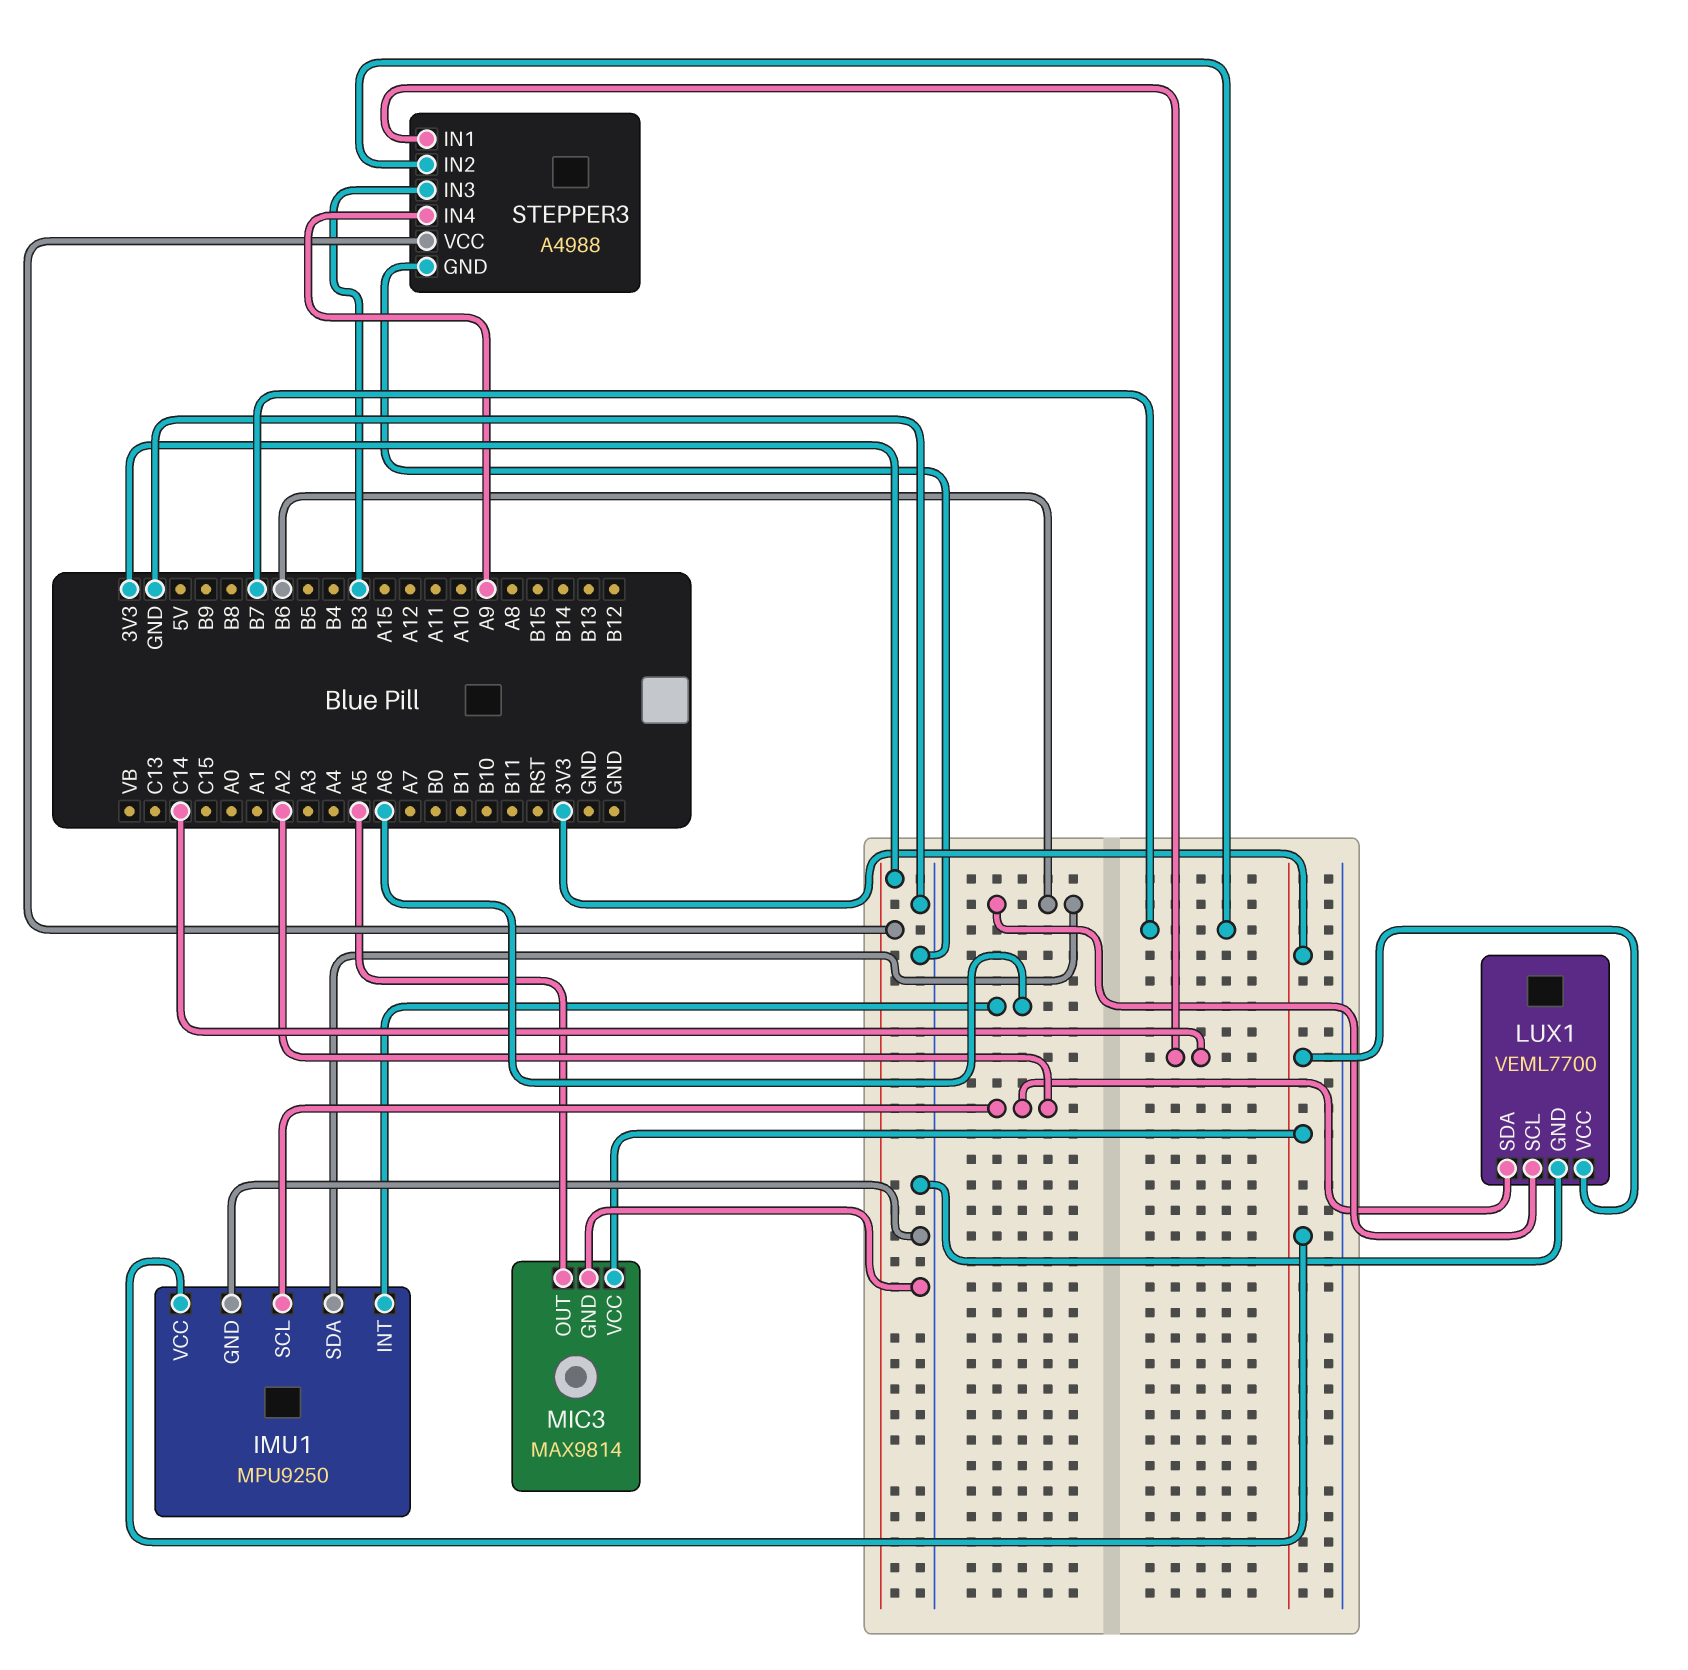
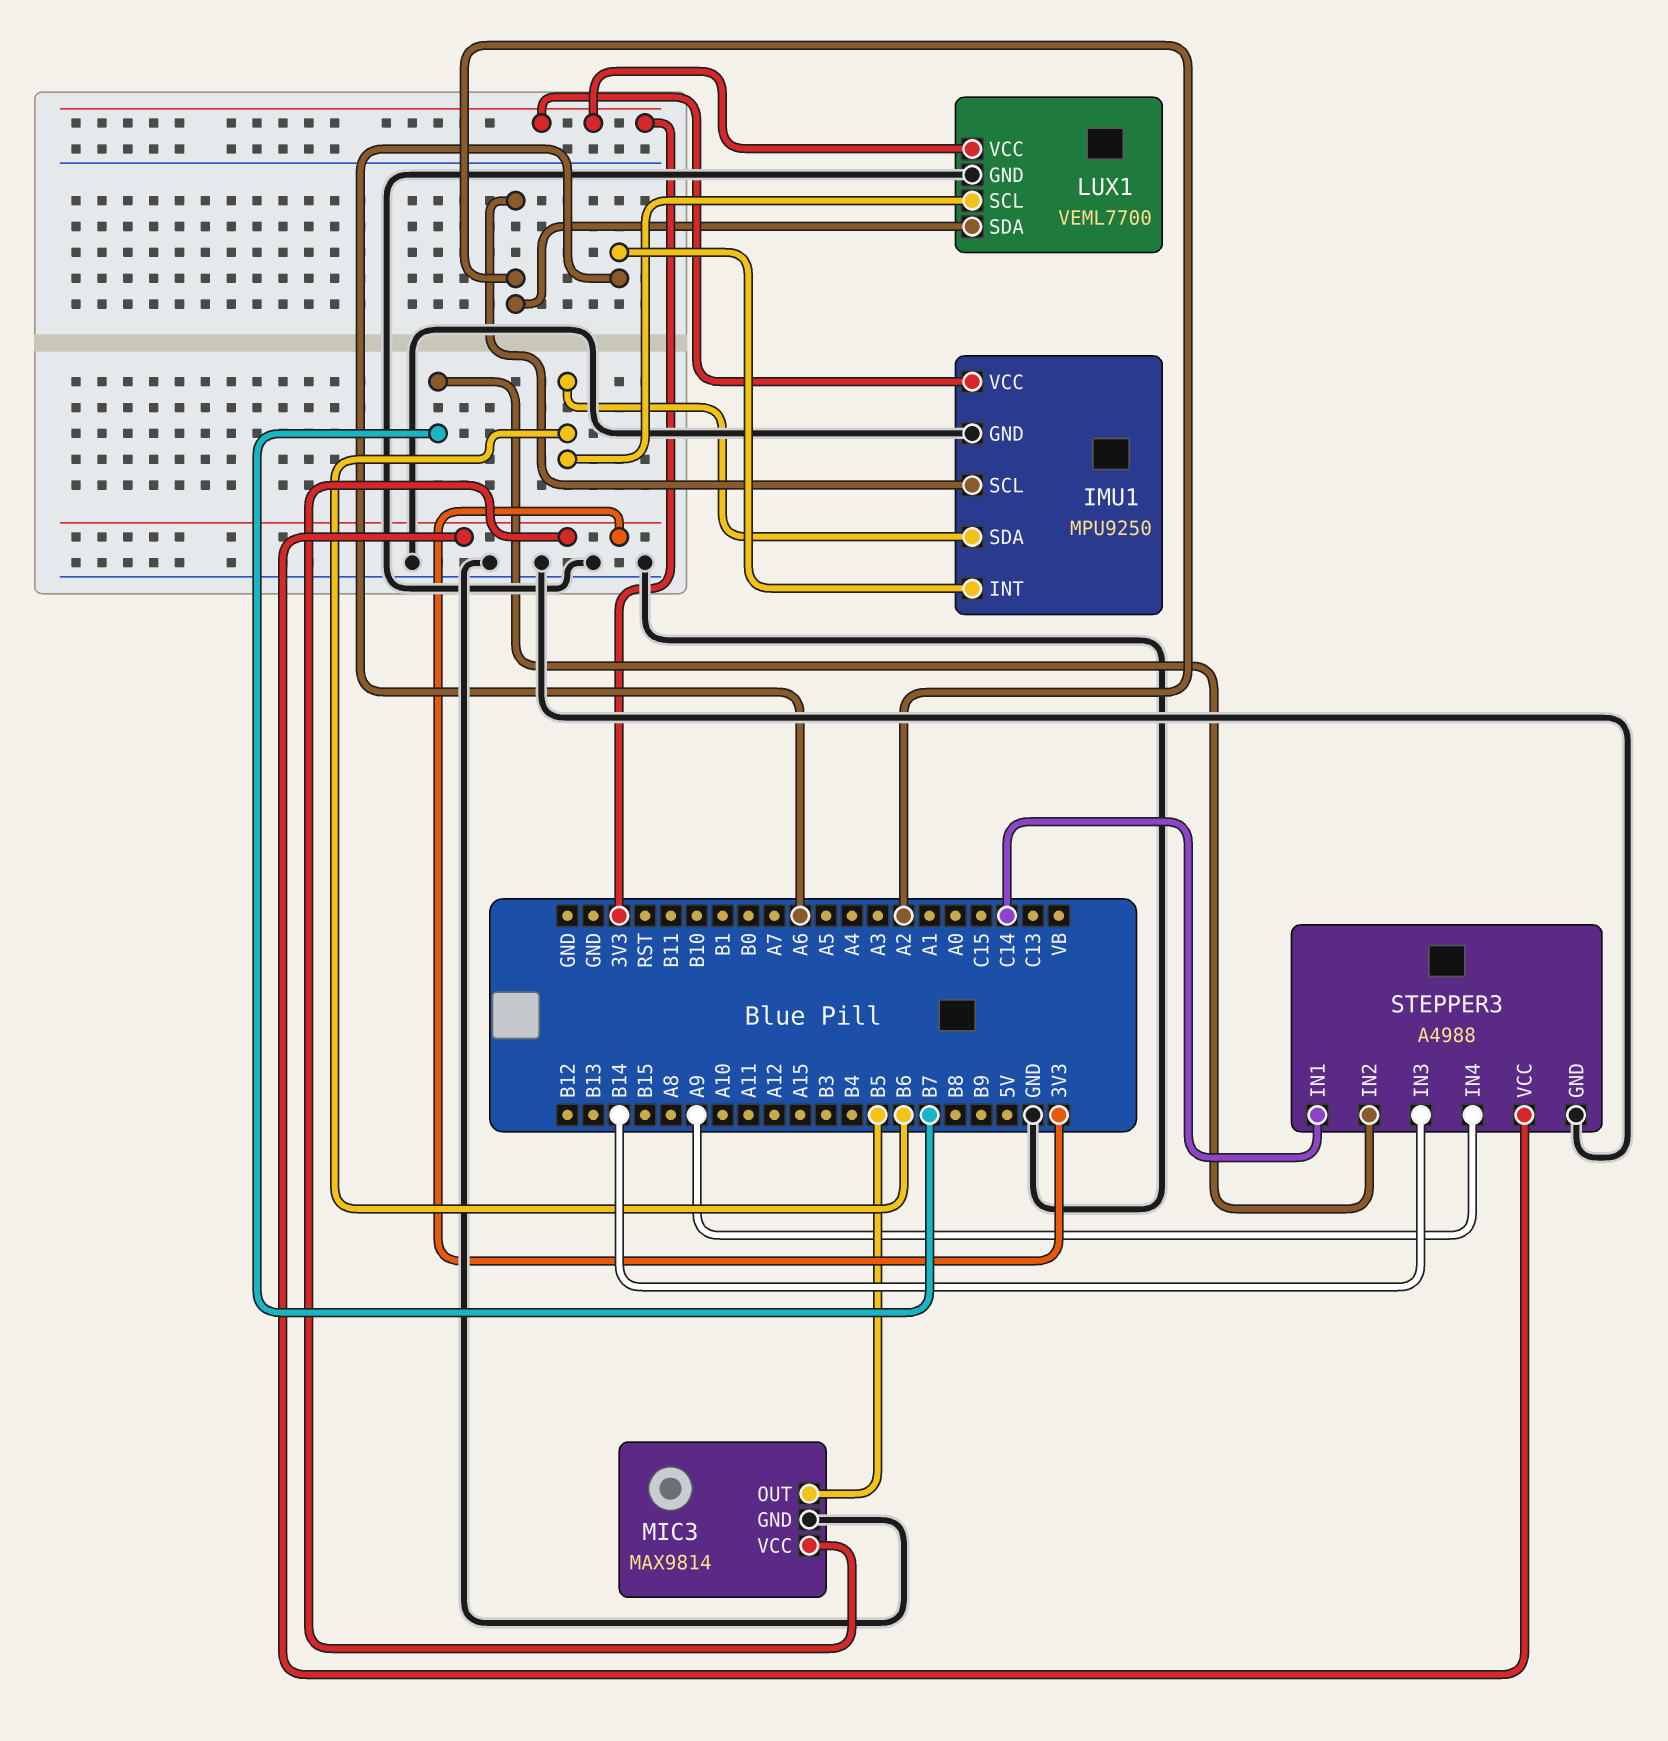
MIC3 pin OUT: A5 -> B5
STEPPER3 pin IN3: B3 -> B14

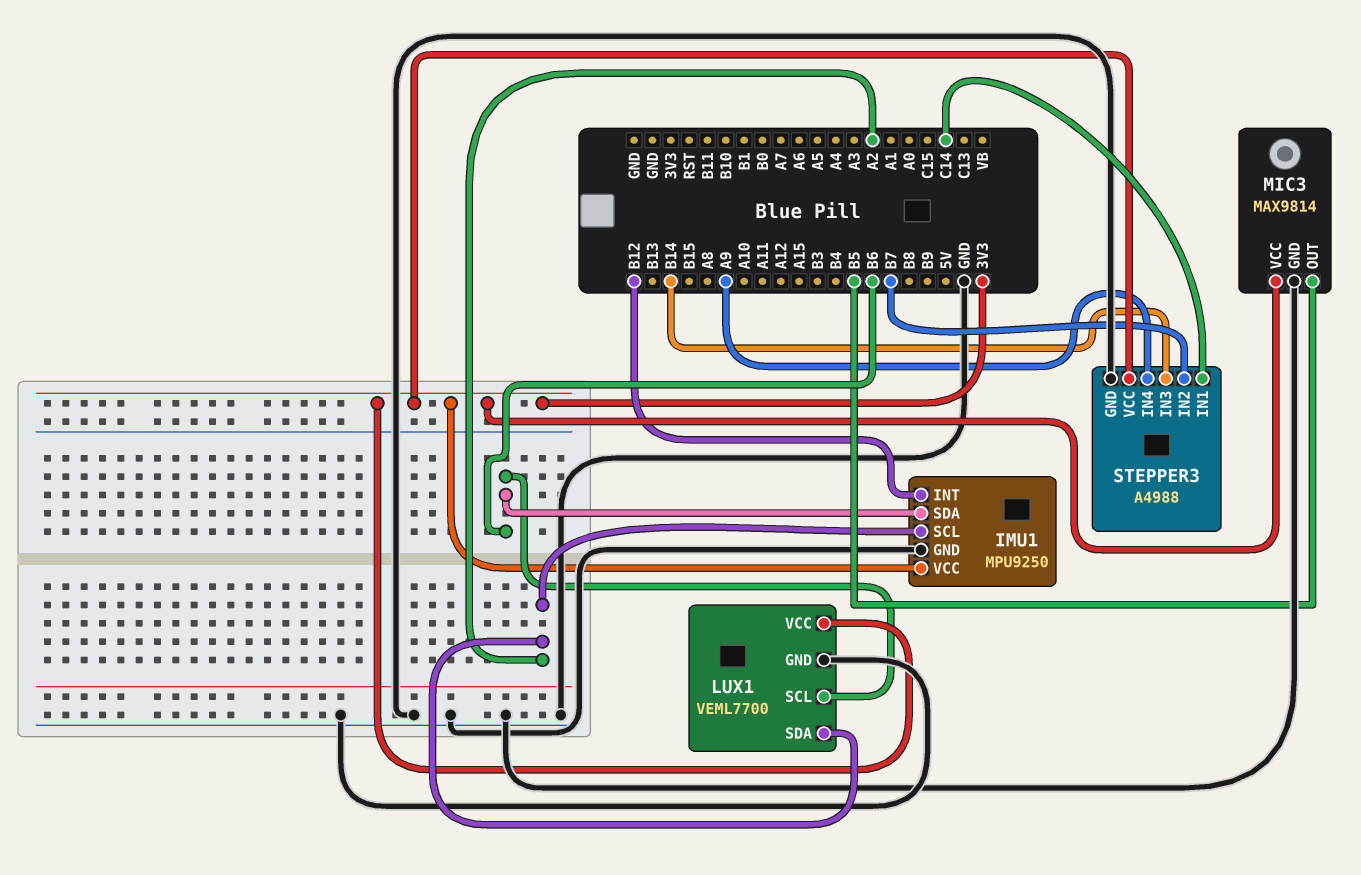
IMU1 pin INT: A6 -> B12

